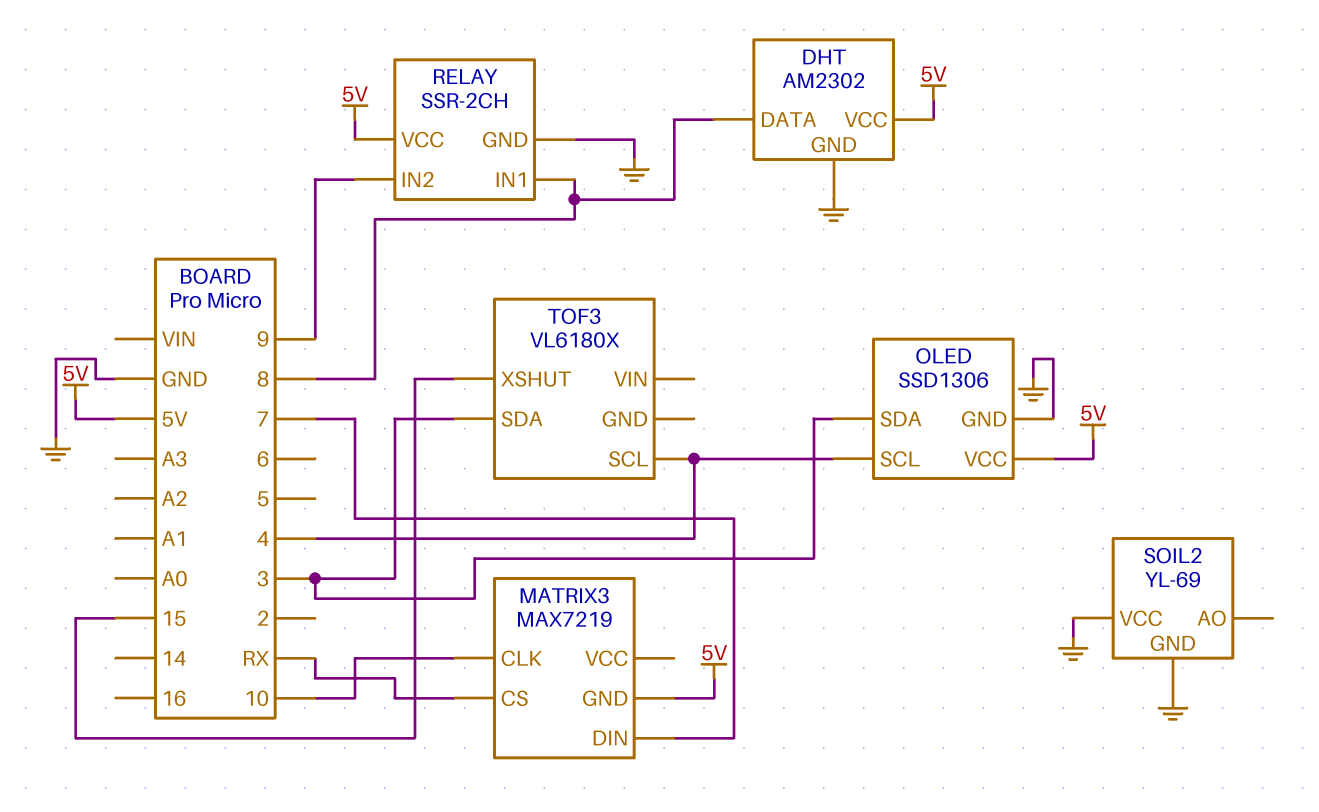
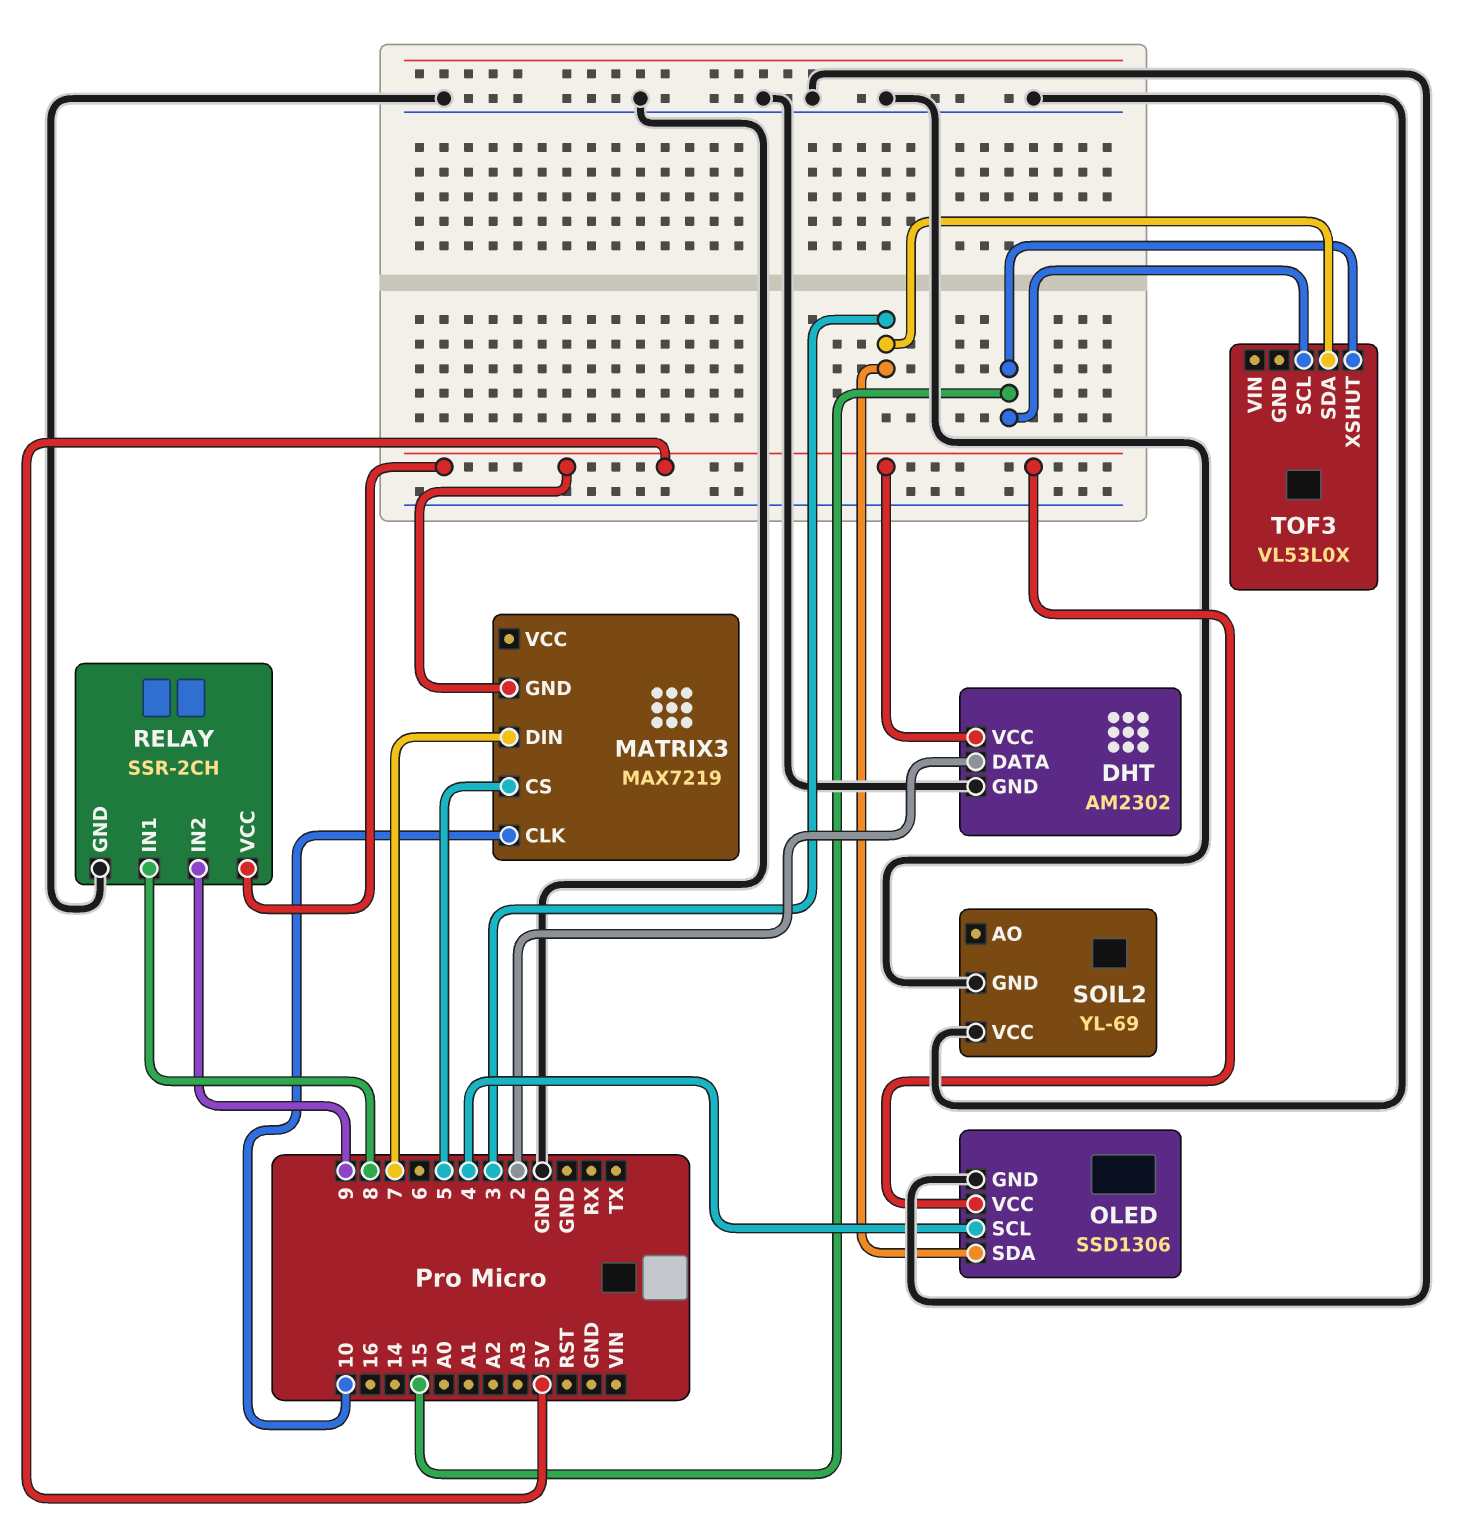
DHT pin DATA: 8 -> 2
MATRIX3 pin CS: RX -> 5
TOF3: VL6180X -> VL53L0X
TOF3 pin SCL: 4 -> 15

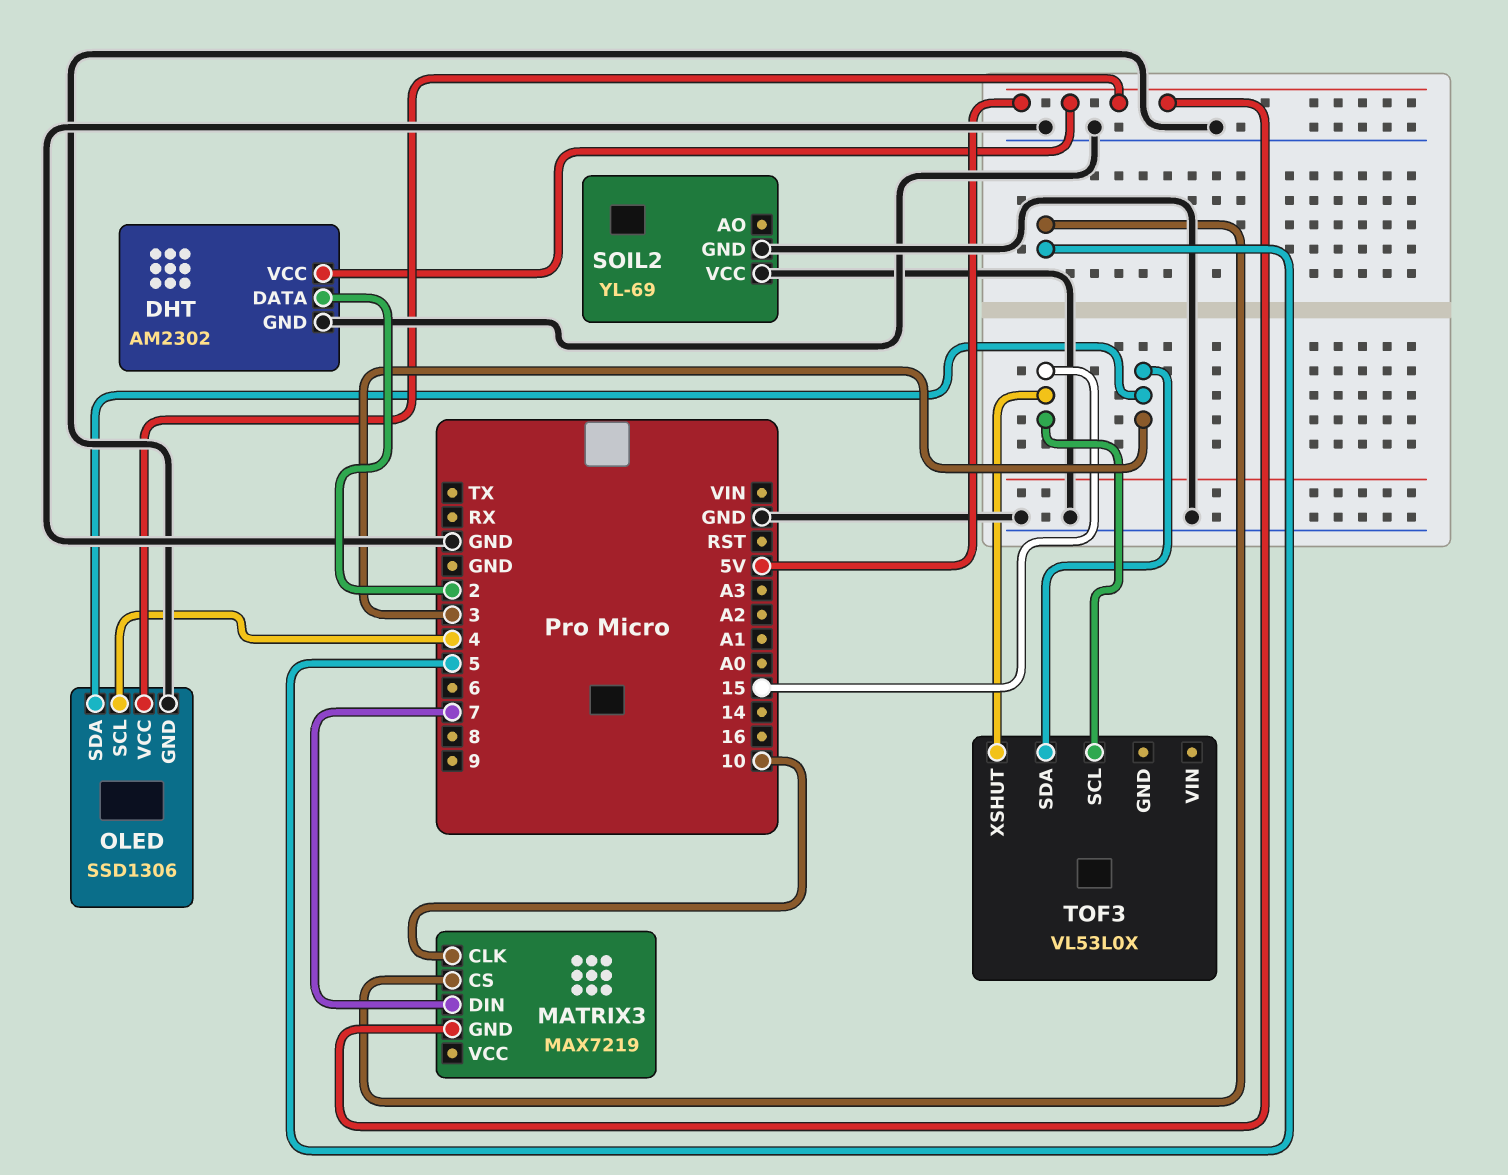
RELAY: SSR-2CH -> none
RELAY pin GND: GND -> none
RELAY pin IN1: 8 -> none
RELAY pin IN2: 9 -> none
RELAY pin VCC: 5V -> none

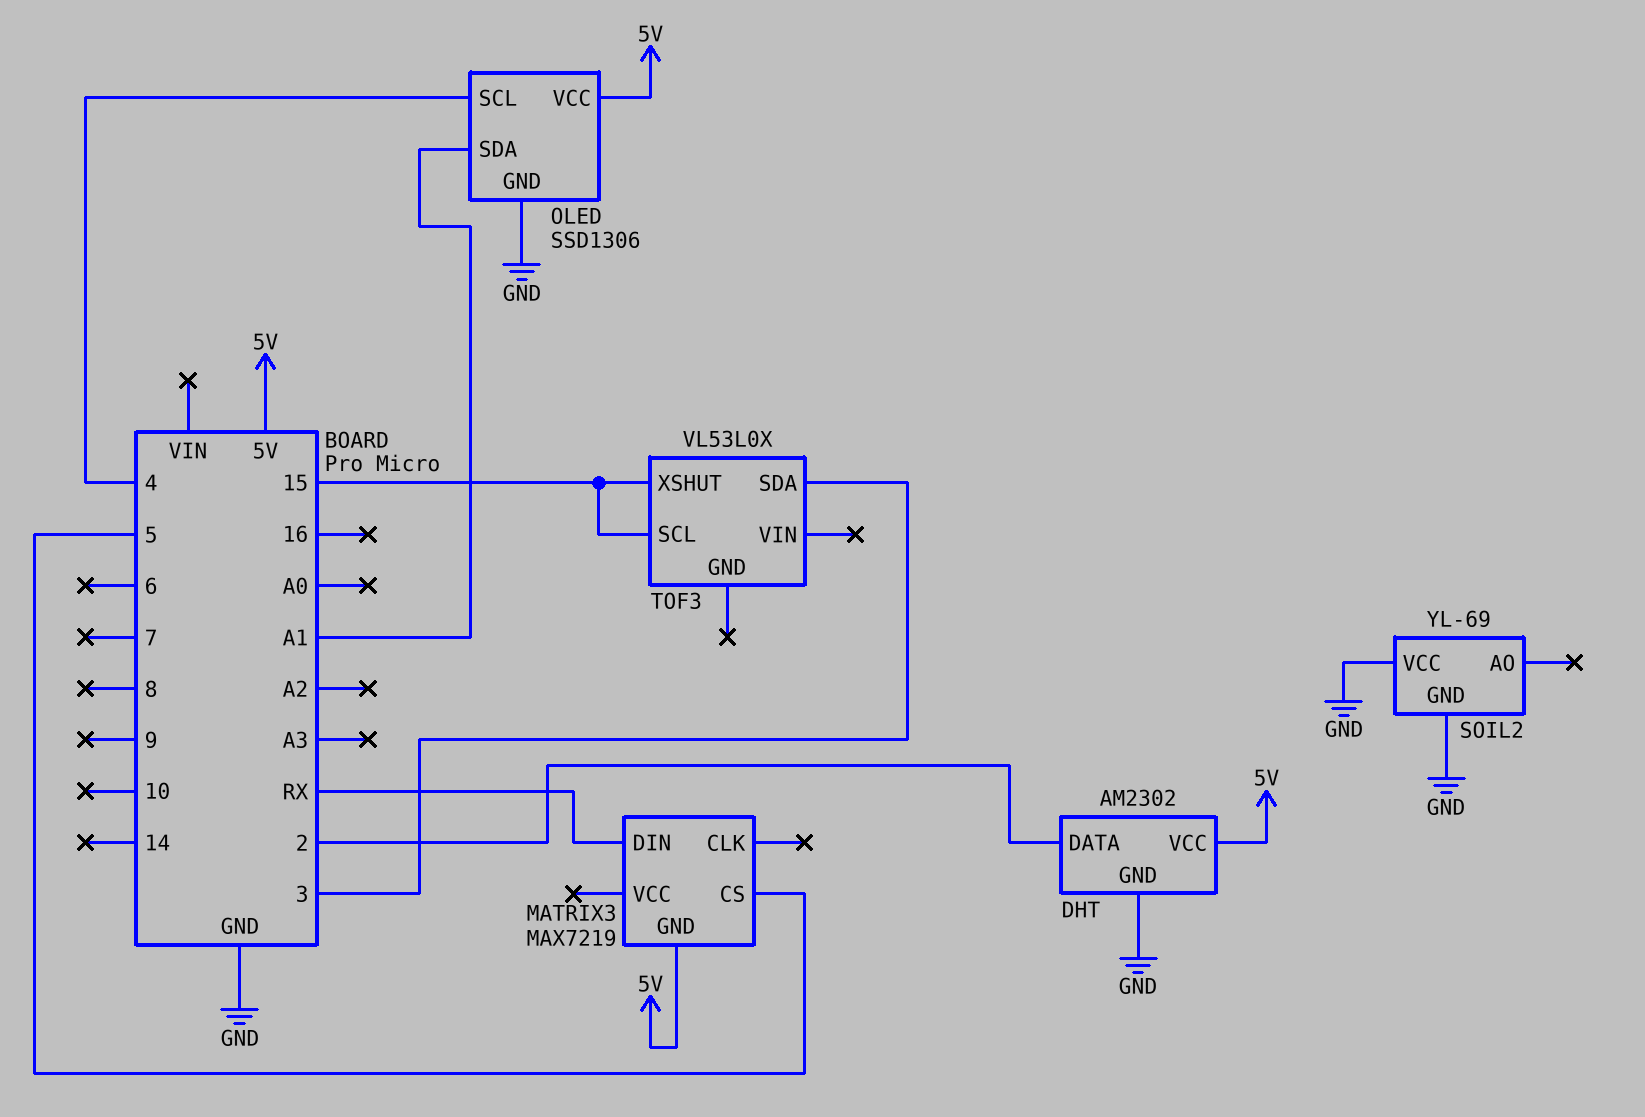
MATRIX3 pin CLK: 10 -> none
MATRIX3 pin DIN: 7 -> RX
OLED pin SDA: 3 -> A1

